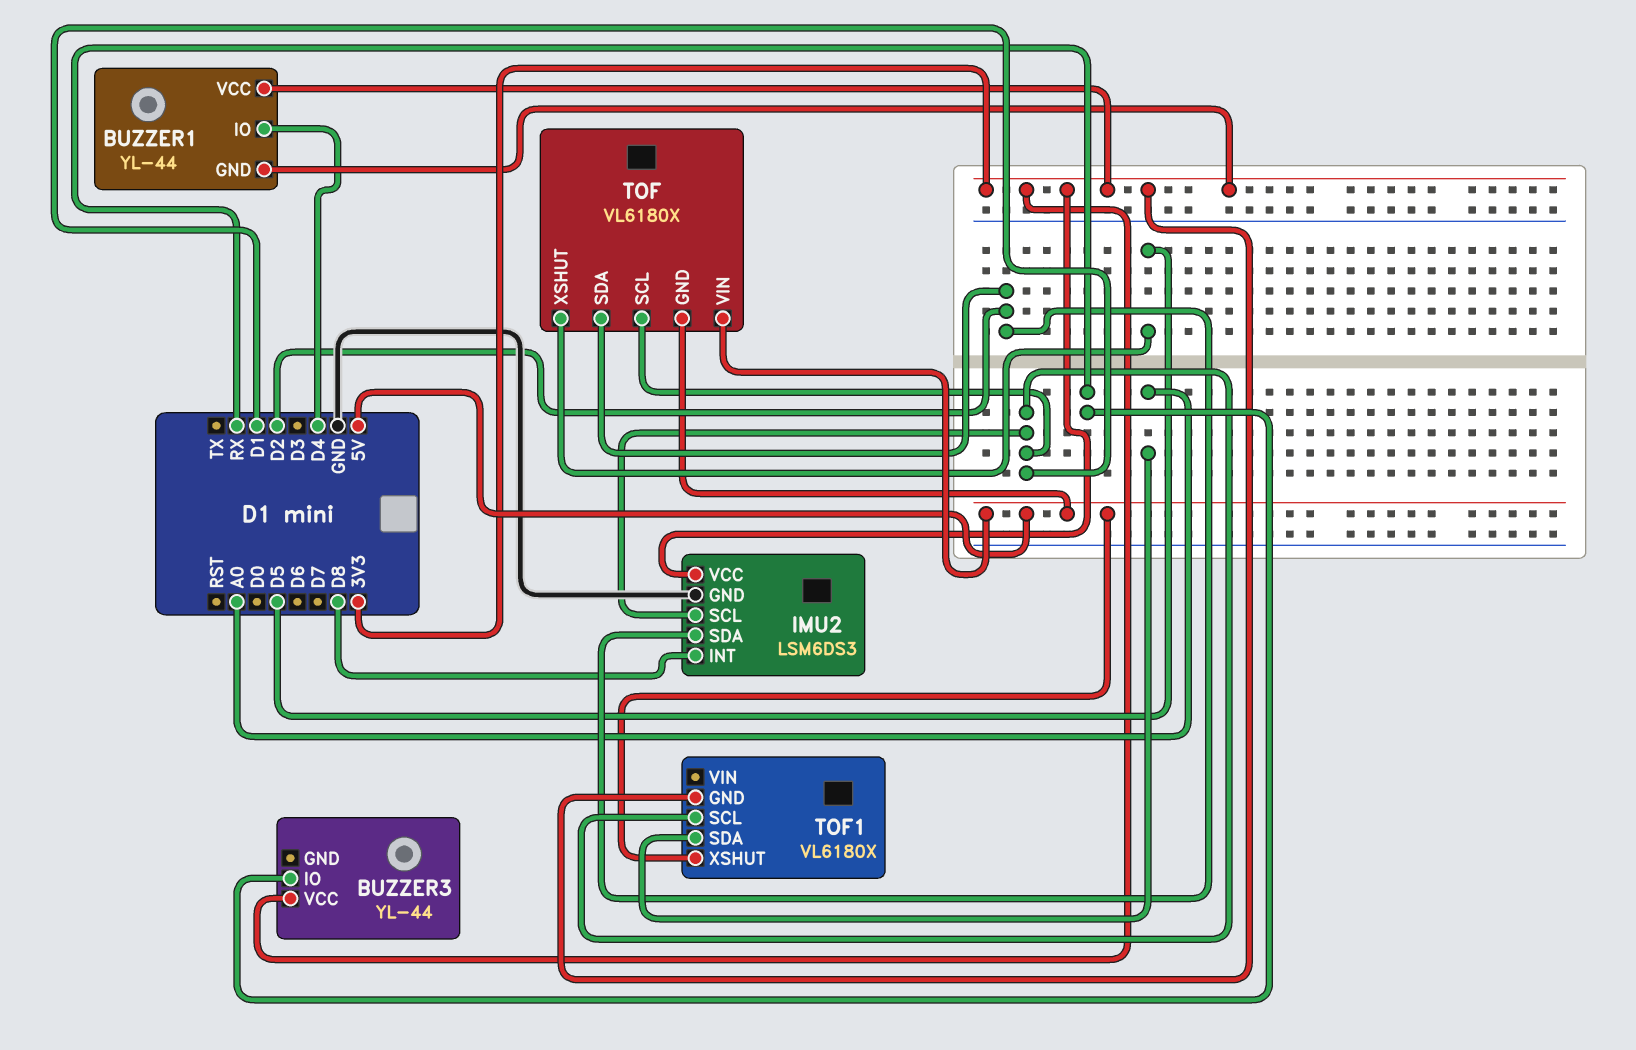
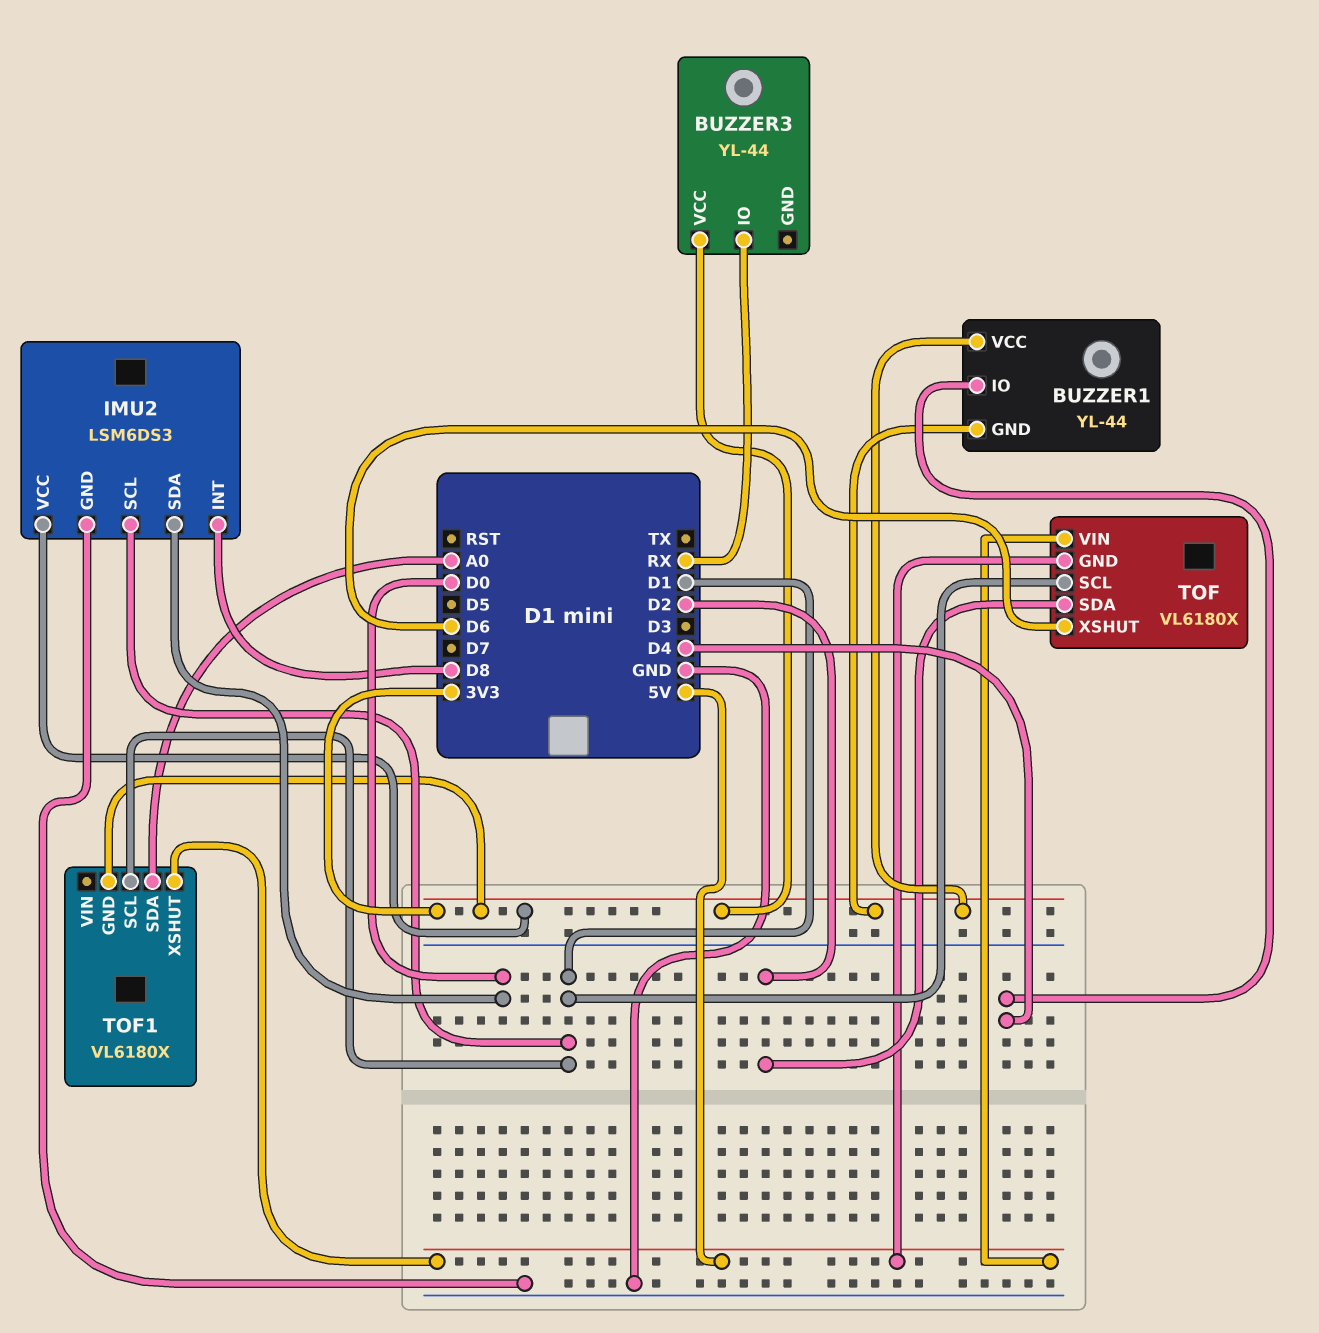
IMU2 pin SDA: D2 -> D0
TOF pin XSHUT: D5 -> D6

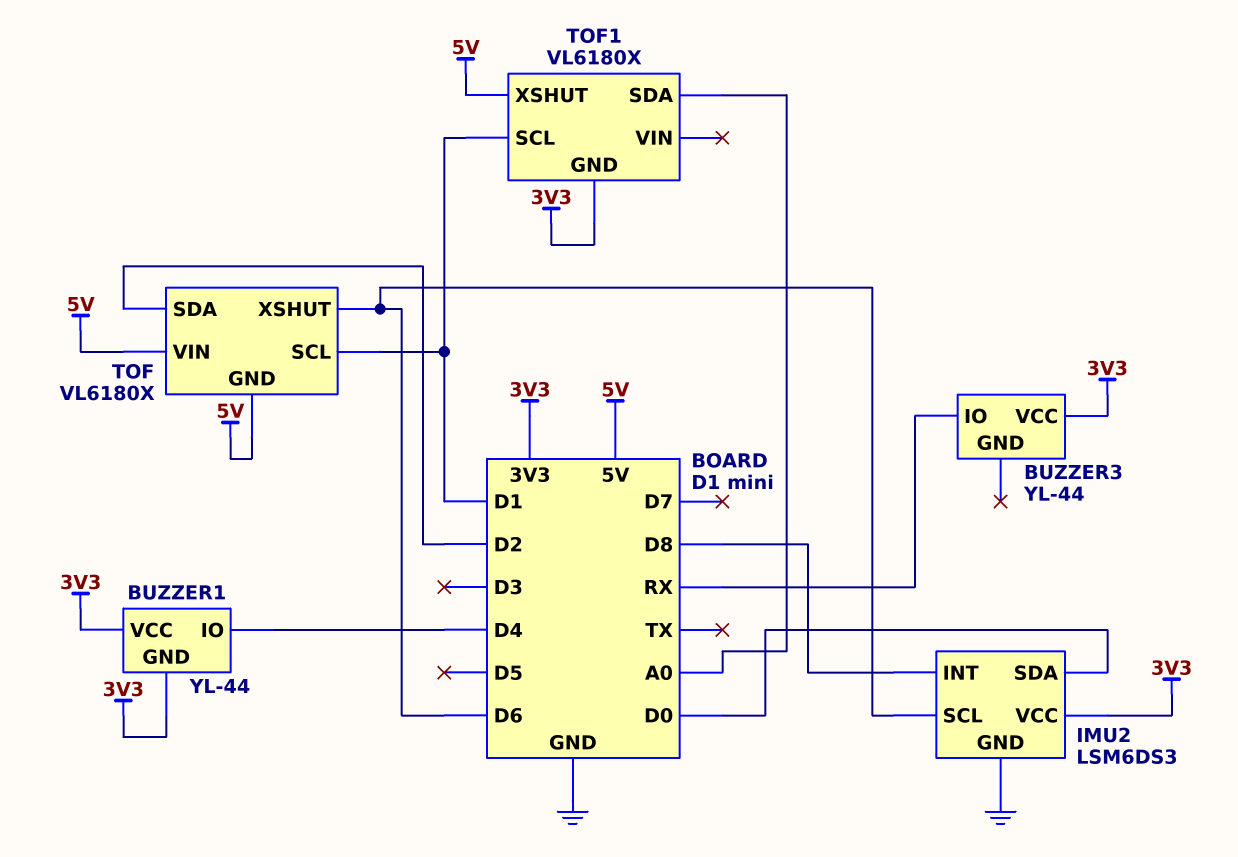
IMU2 pin SCL: D1 -> D6

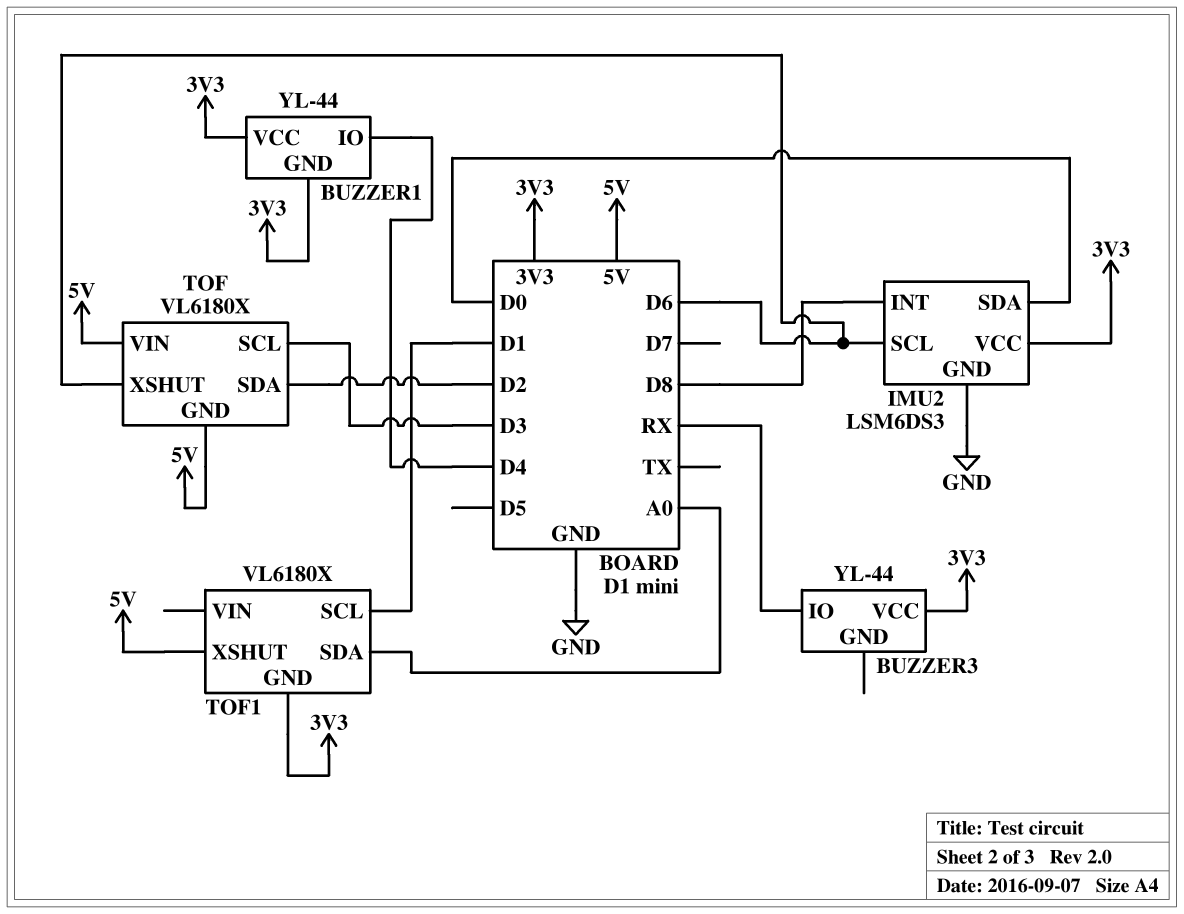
TOF pin SCL: D1 -> D3

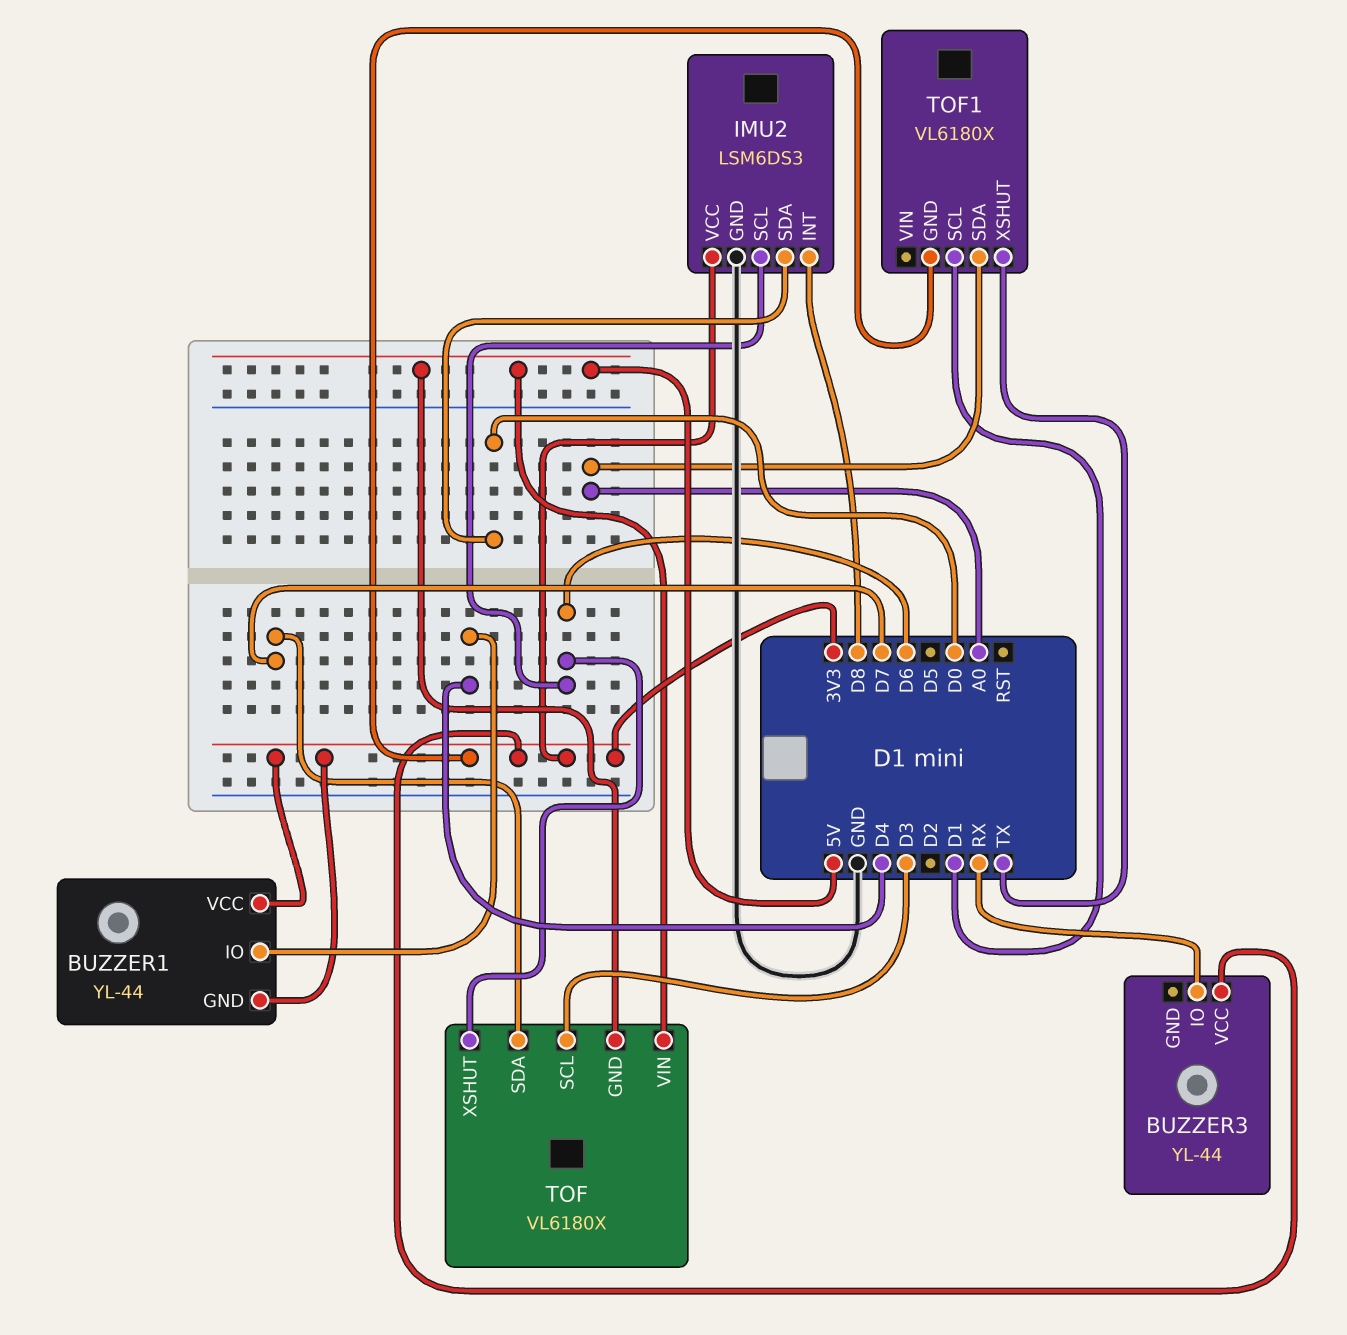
TOF pin SDA: D2 -> D7
TOF1 pin XSHUT: 5V -> TX

